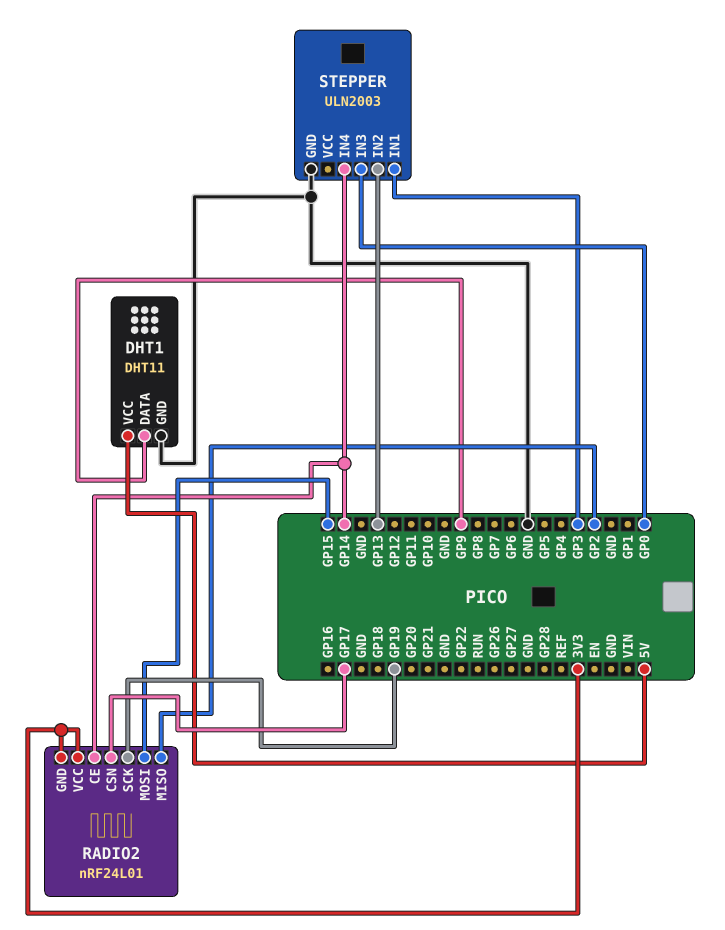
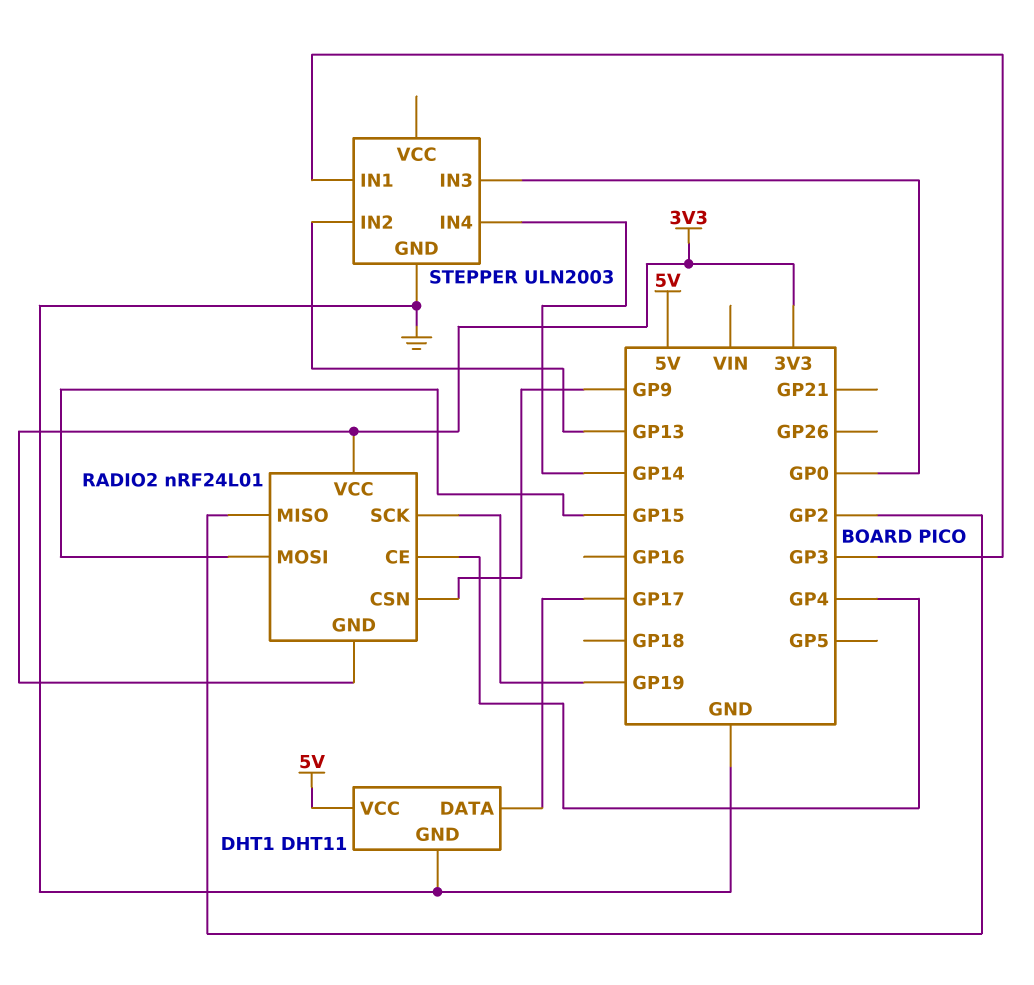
DHT1 pin DATA: GP9 -> GP17
RADIO2 pin CE: GP14 -> GP4
RADIO2 pin CSN: GP17 -> GP9

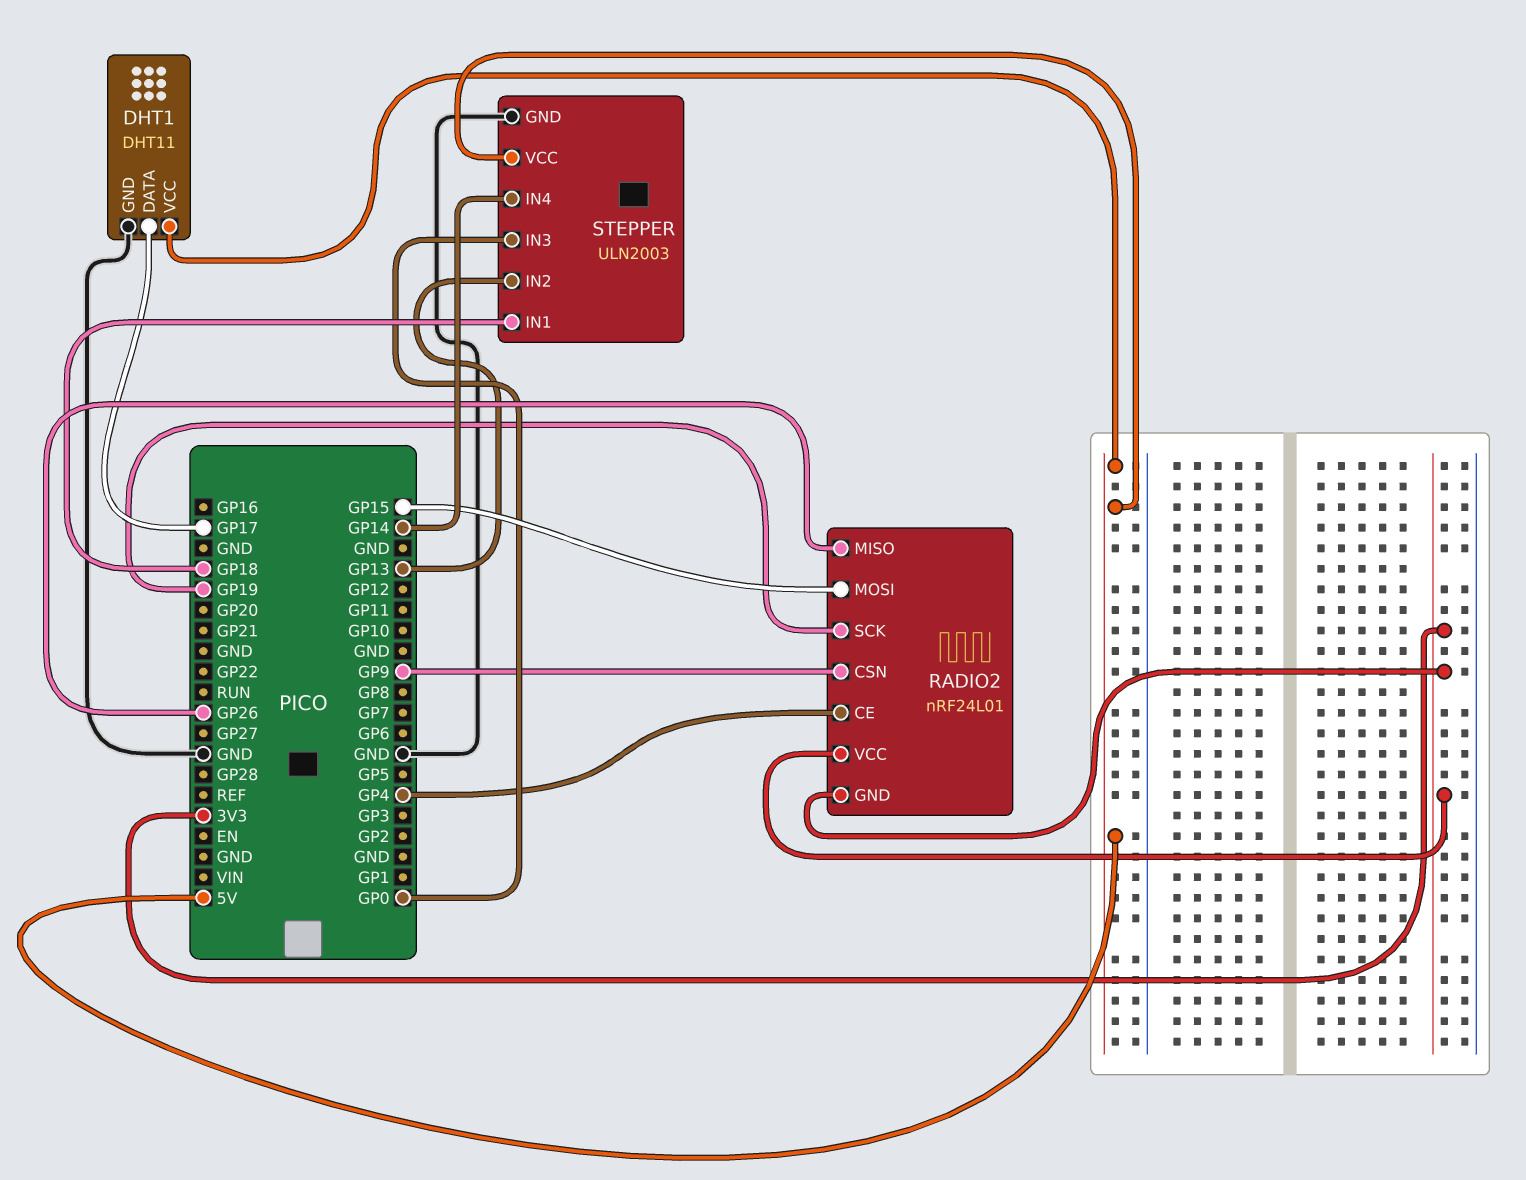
RADIO2 pin MISO: GP2 -> GP26
STEPPER pin IN1: GP3 -> GP18
STEPPER pin VCC: none -> 5V

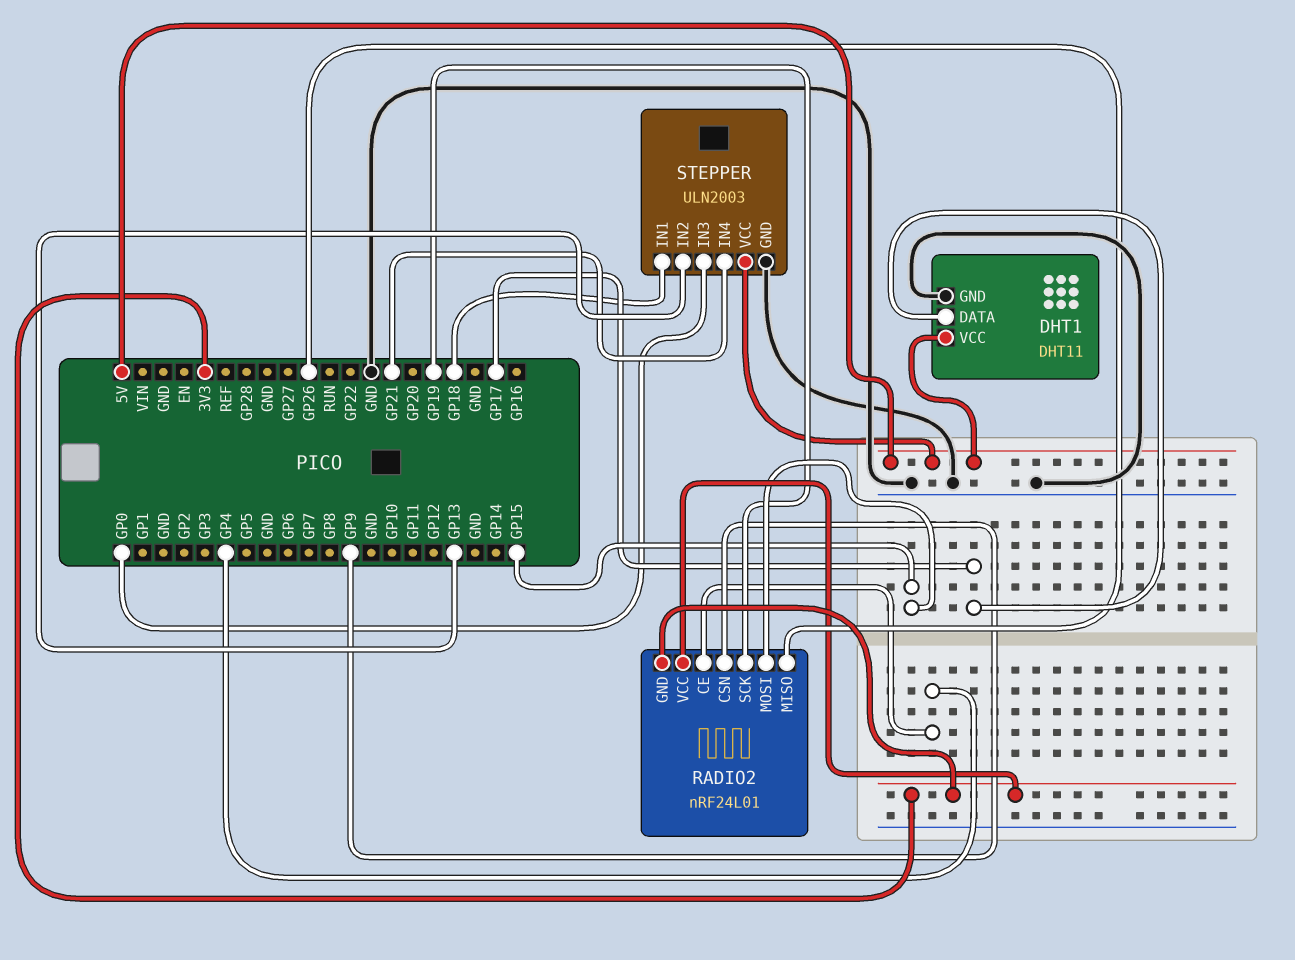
STEPPER pin IN4: GP14 -> GP21

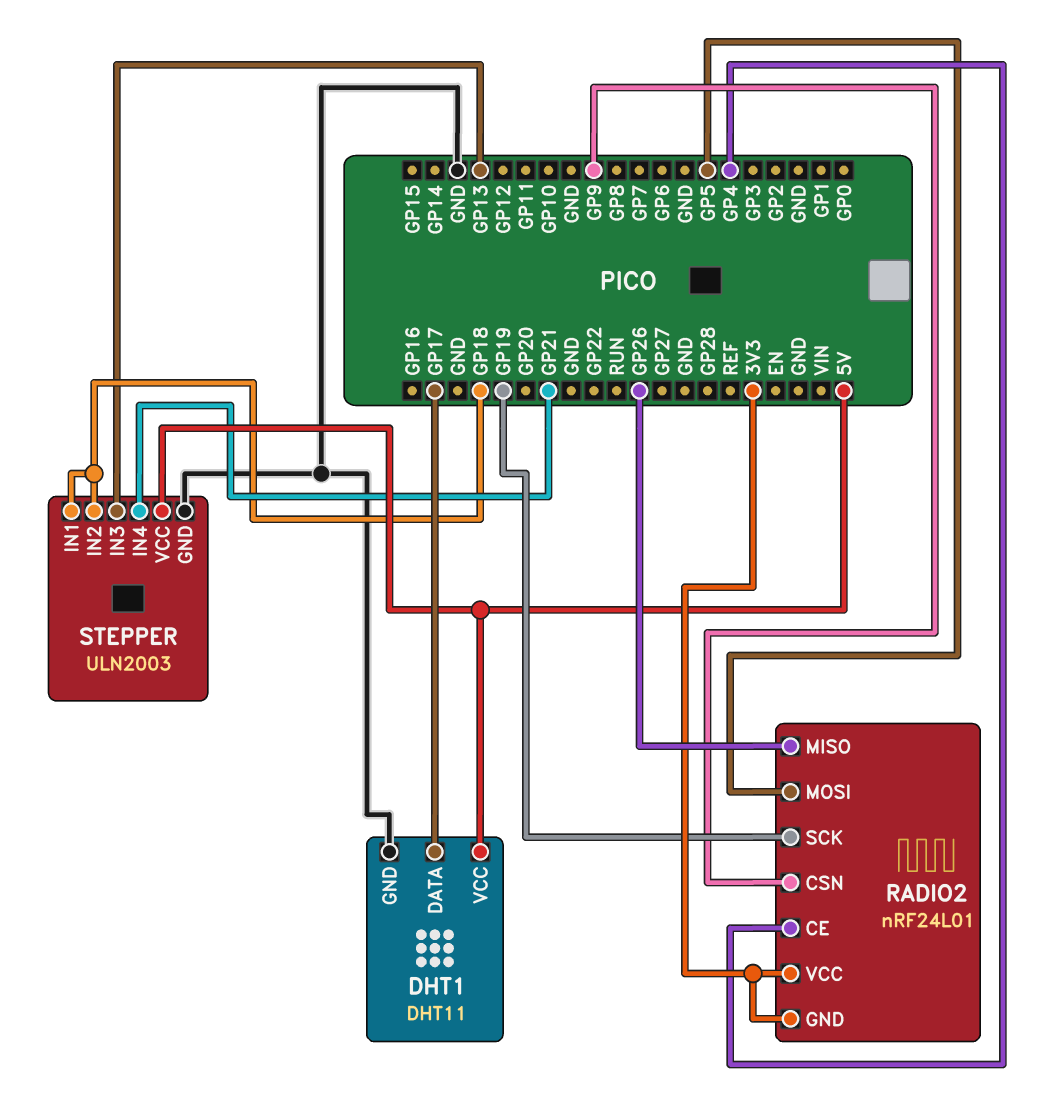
RADIO2 pin MOSI: GP15 -> GP5
STEPPER pin IN2: GP13 -> GP18
STEPPER pin IN3: GP0 -> GP13

